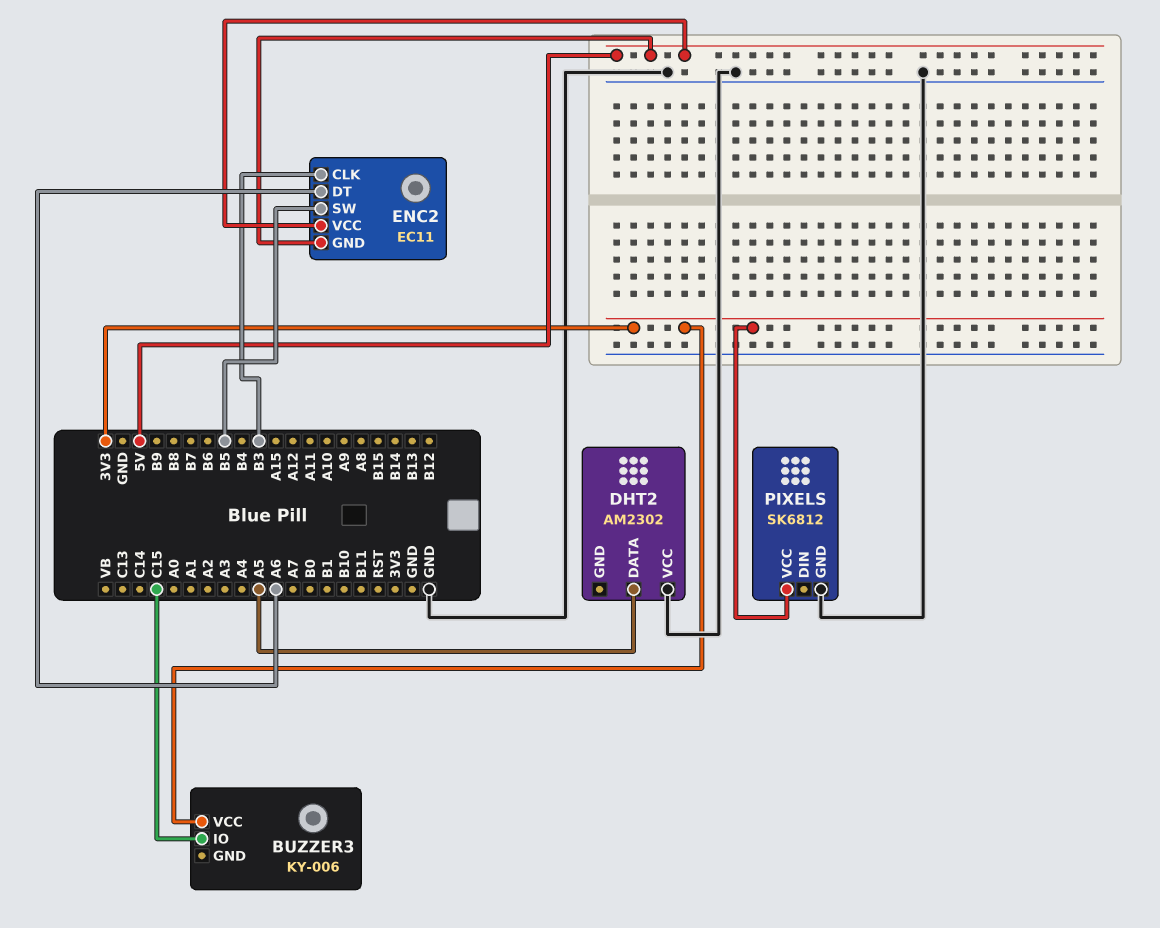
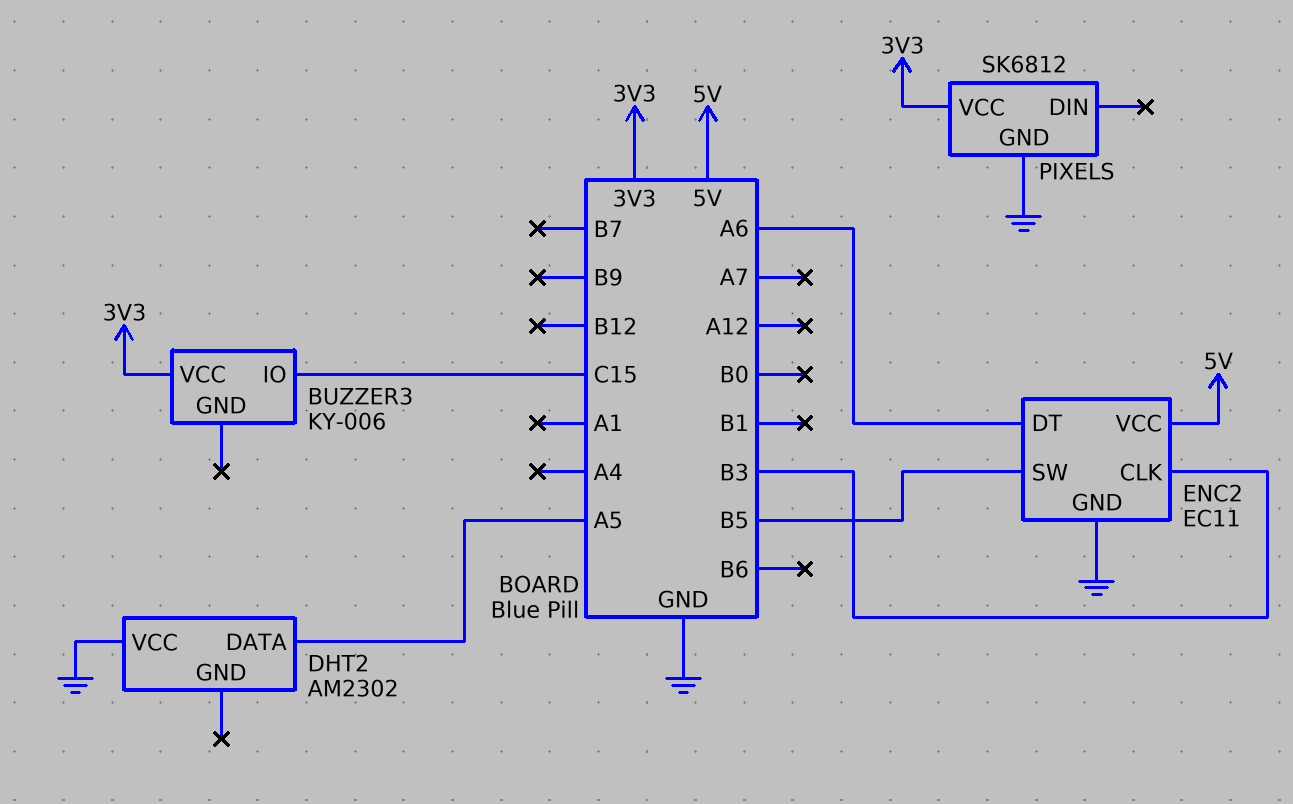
ENC2 pin GND: 5V -> GND

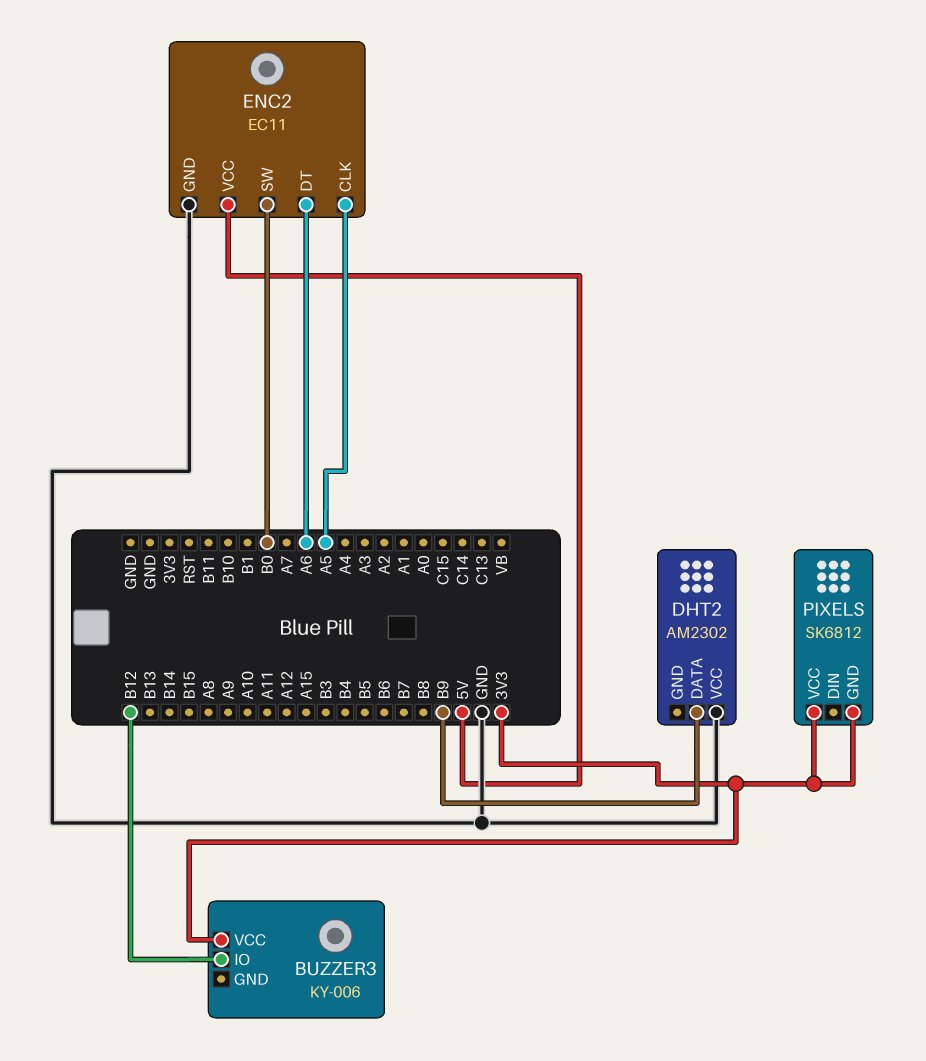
BUZZER3 pin IO: C15 -> B12
DHT2 pin DATA: A5 -> B9
ENC2 pin CLK: B3 -> A5
ENC2 pin SW: B5 -> B0
PIXELS pin GND: GND -> 3V3

